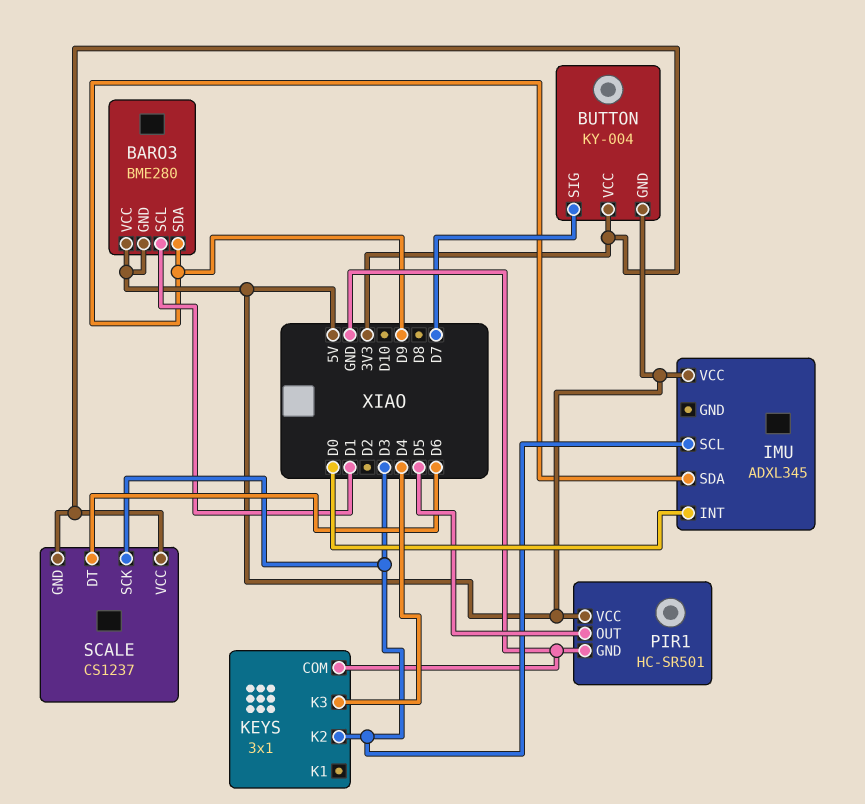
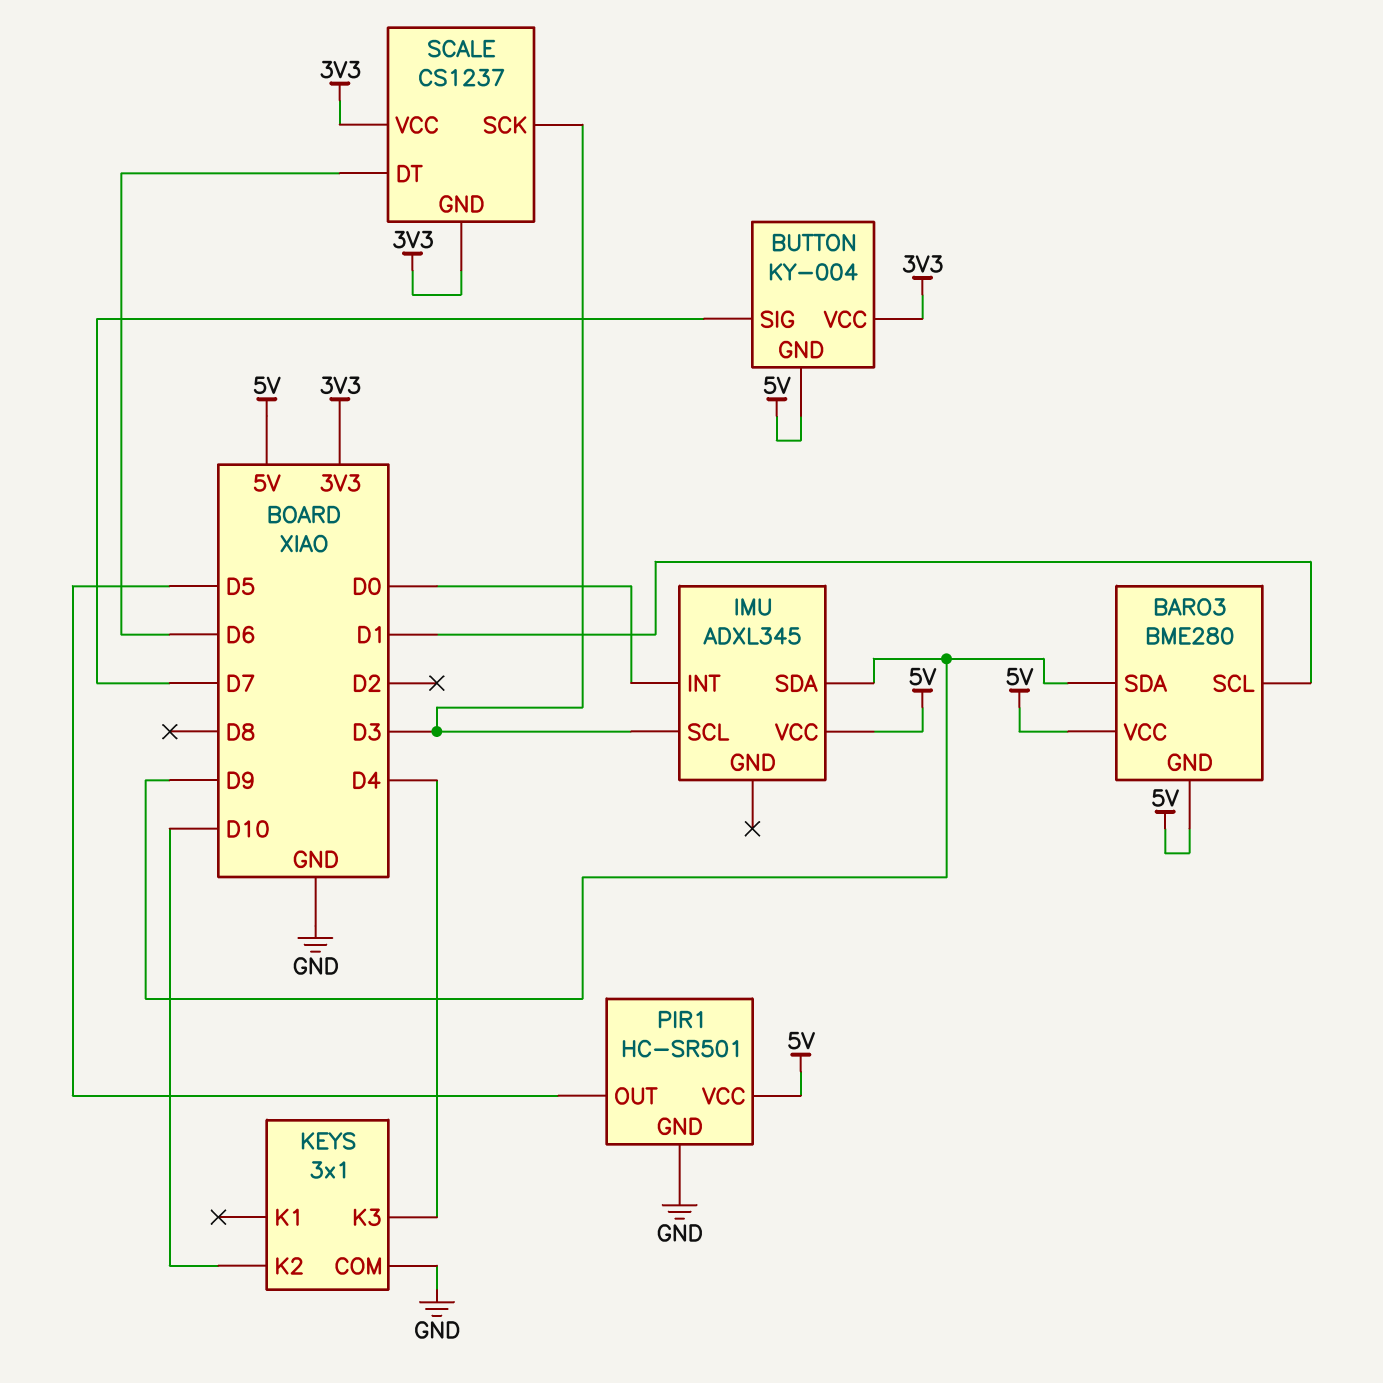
KEYS pin K2: D3 -> D10

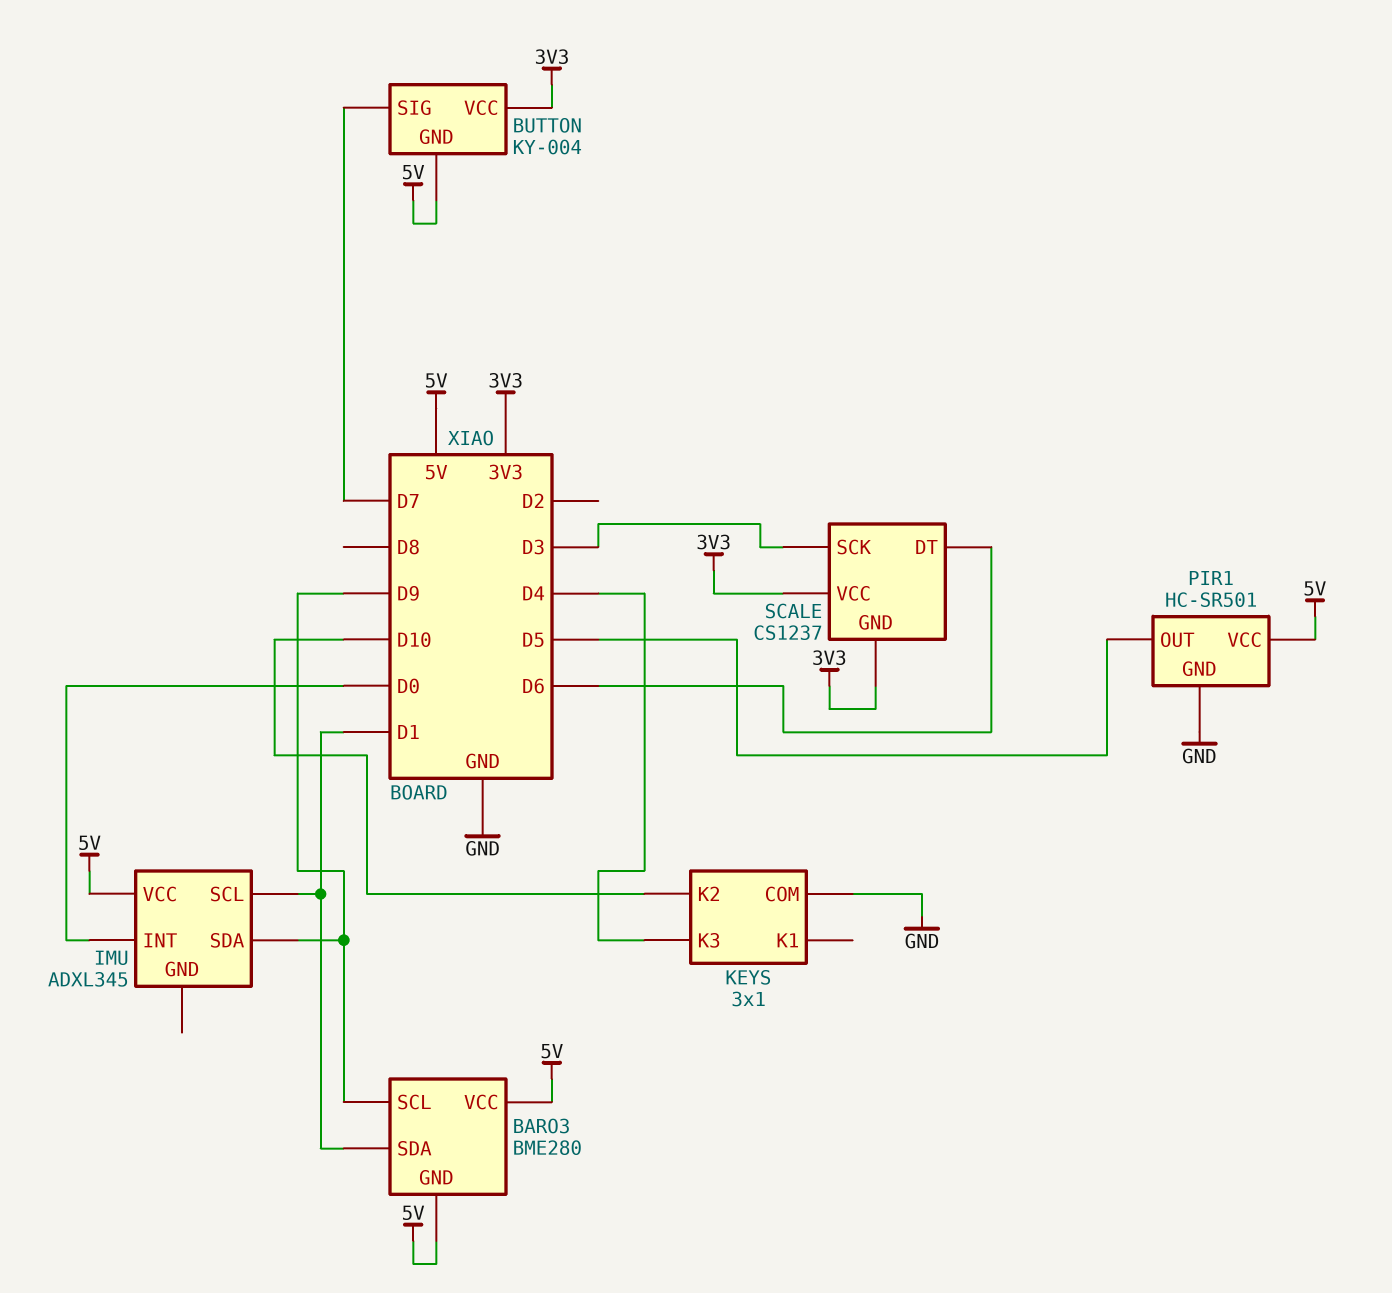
BARO3 pin SCL: D1 -> D9
BARO3 pin SDA: D9 -> D1
IMU pin SCL: D3 -> D1

